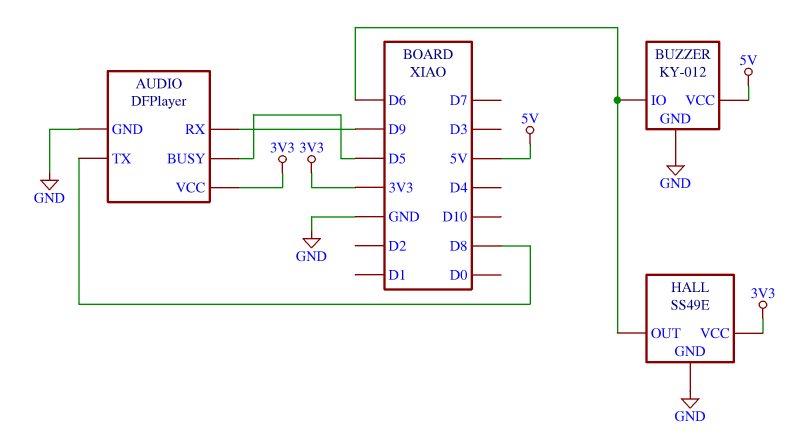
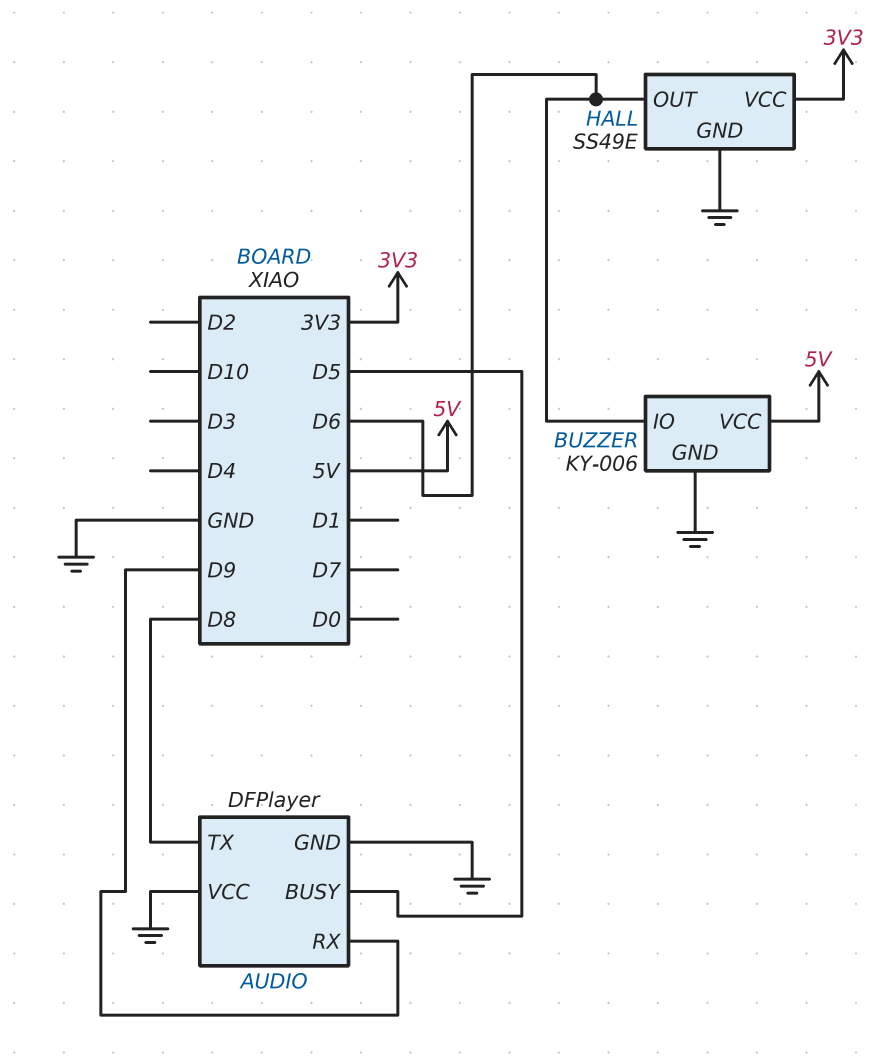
AUDIO pin VCC: 3V3 -> GND
BUZZER: KY-012 -> KY-006

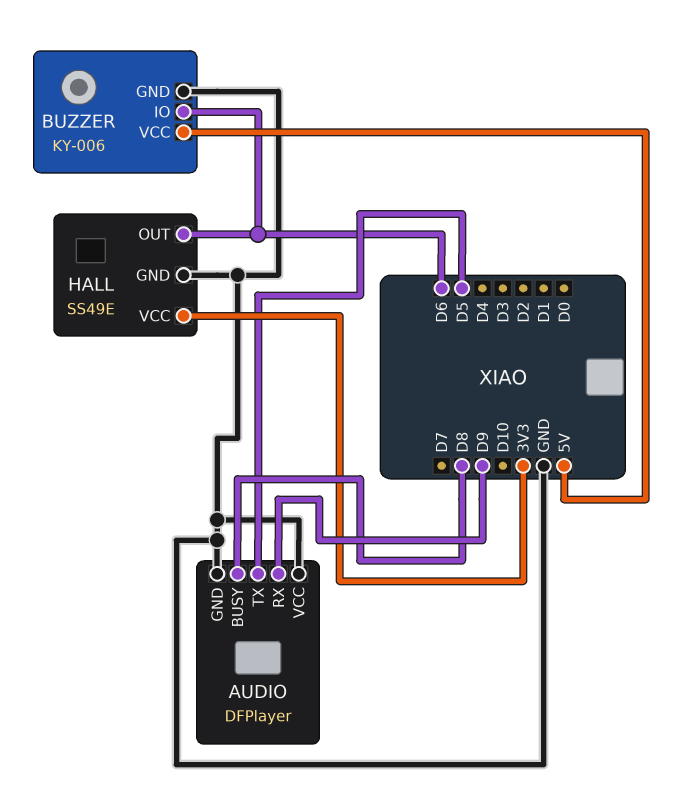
AUDIO pin BUSY: D5 -> D8
AUDIO pin TX: D8 -> D5

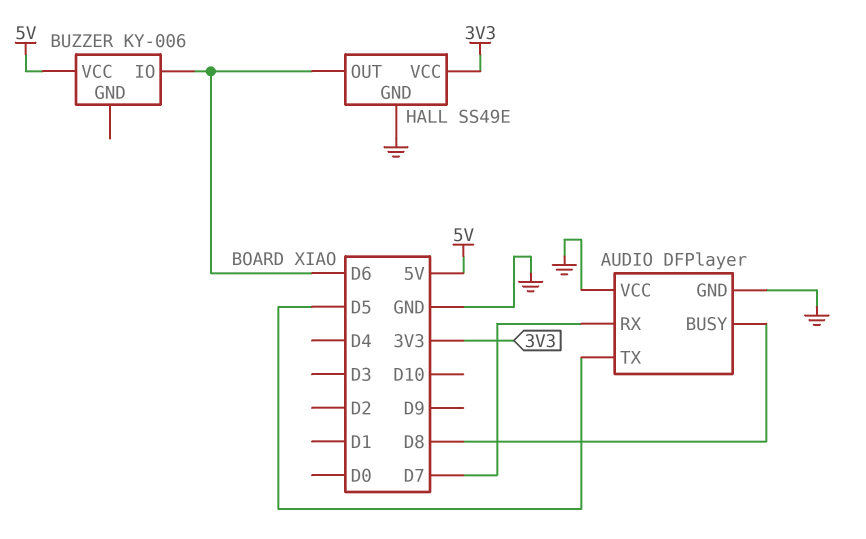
AUDIO pin RX: D9 -> D7
BUZZER pin GND: GND -> none

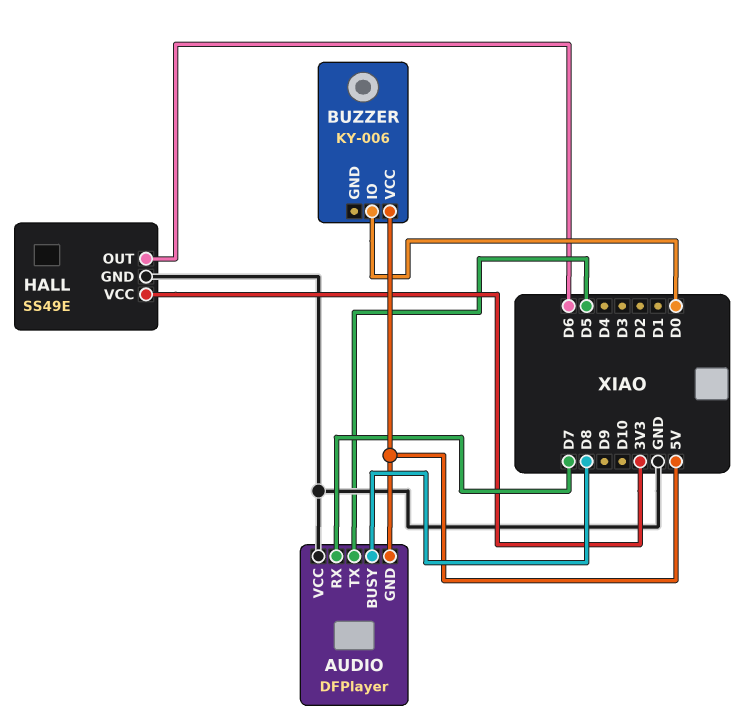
AUDIO pin GND: GND -> 5V
BUZZER pin IO: D6 -> D0

